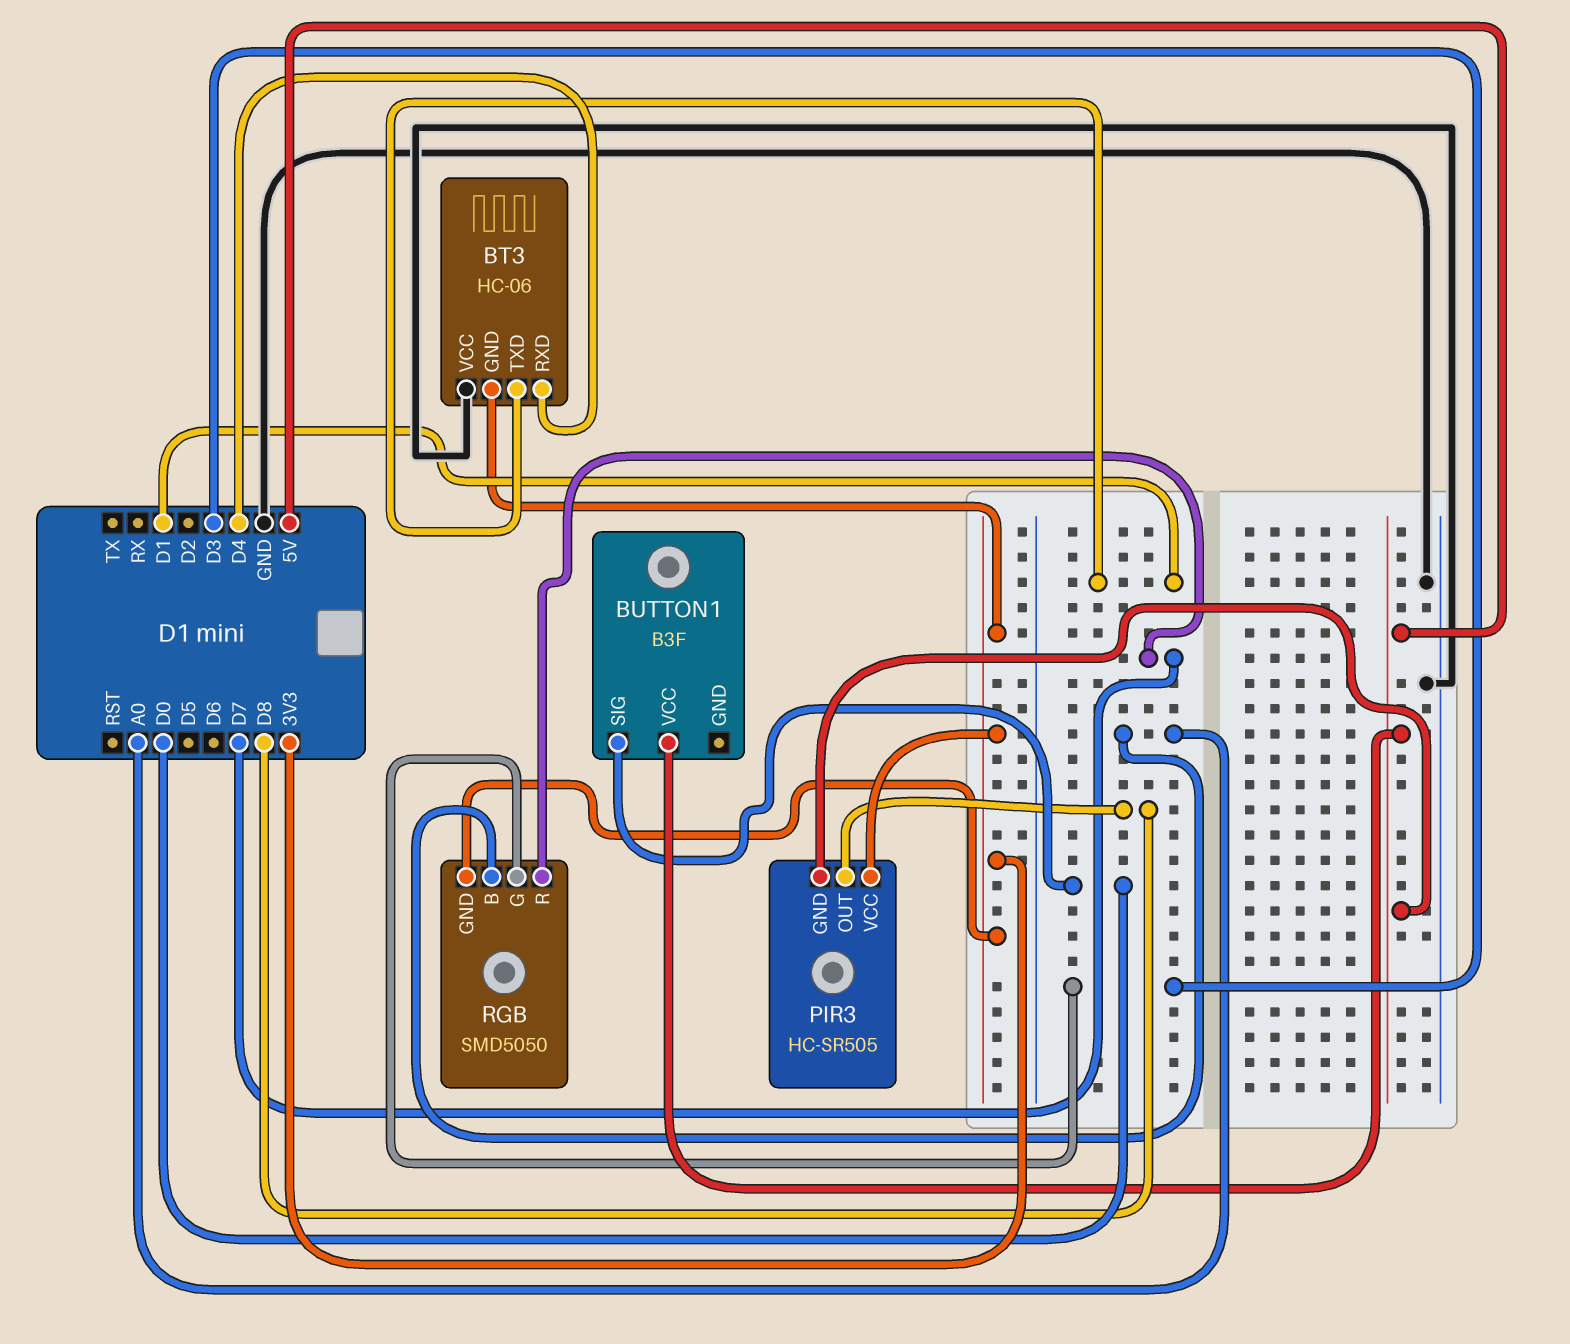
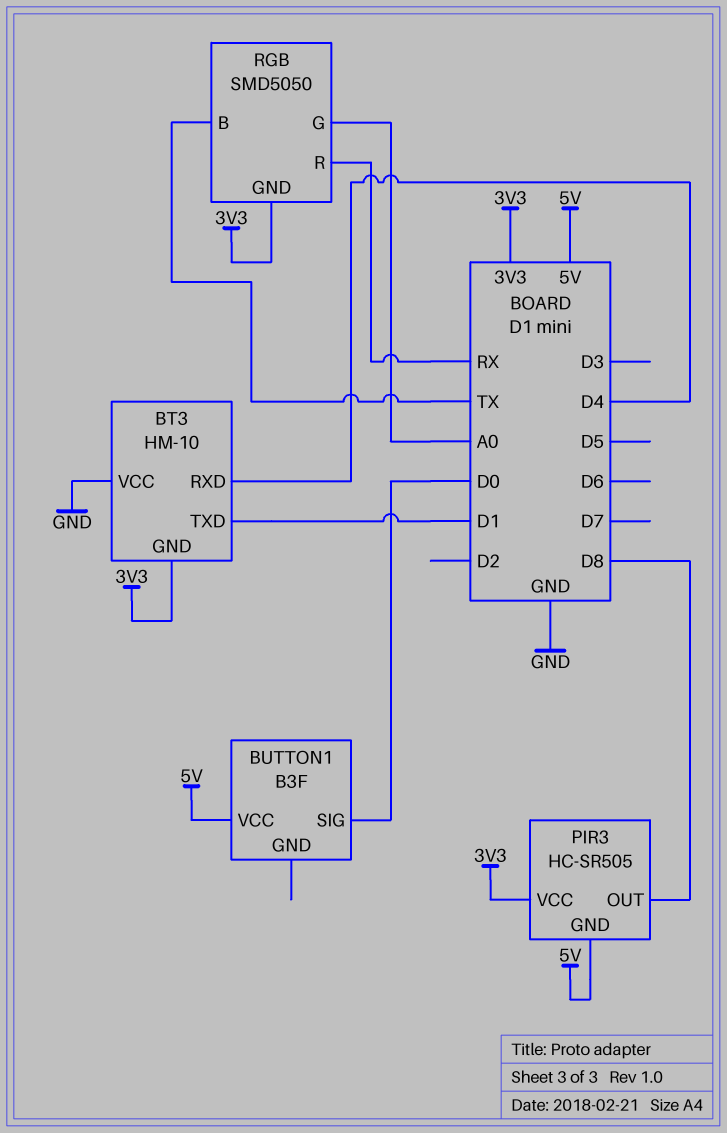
BT3: HC-06 -> HM-10
RGB pin B: A0 -> TX
RGB pin G: D3 -> A0
RGB pin R: D7 -> RX

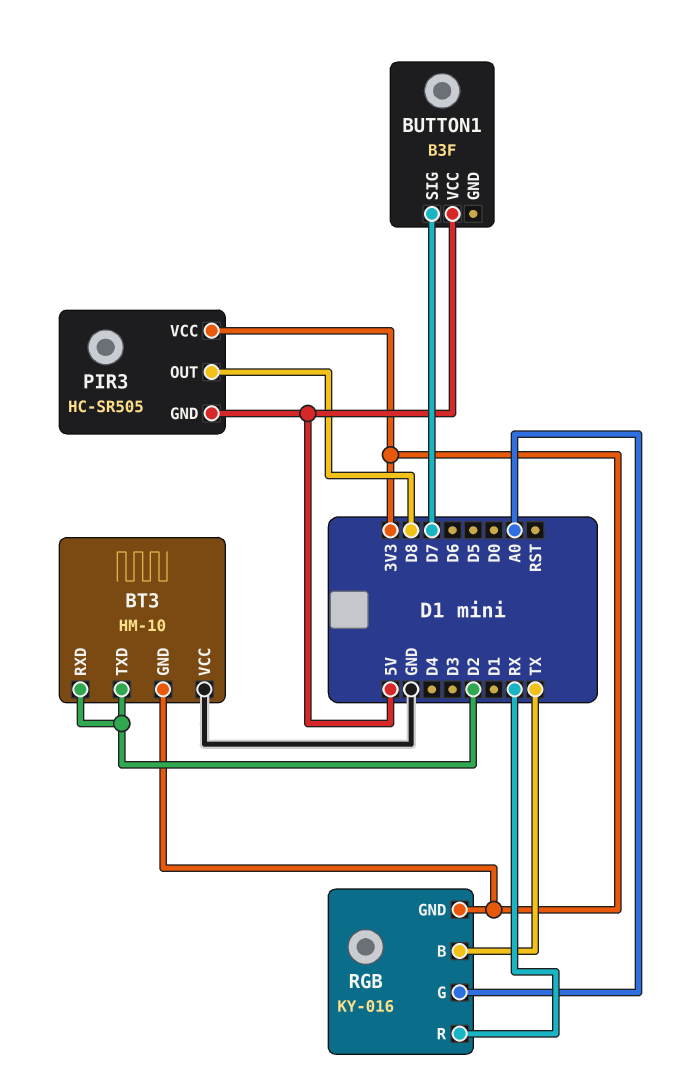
BT3 pin RXD: D4 -> D2
BT3 pin TXD: D1 -> D2
BUTTON1 pin SIG: D0 -> D7
RGB: SMD5050 -> KY-016

